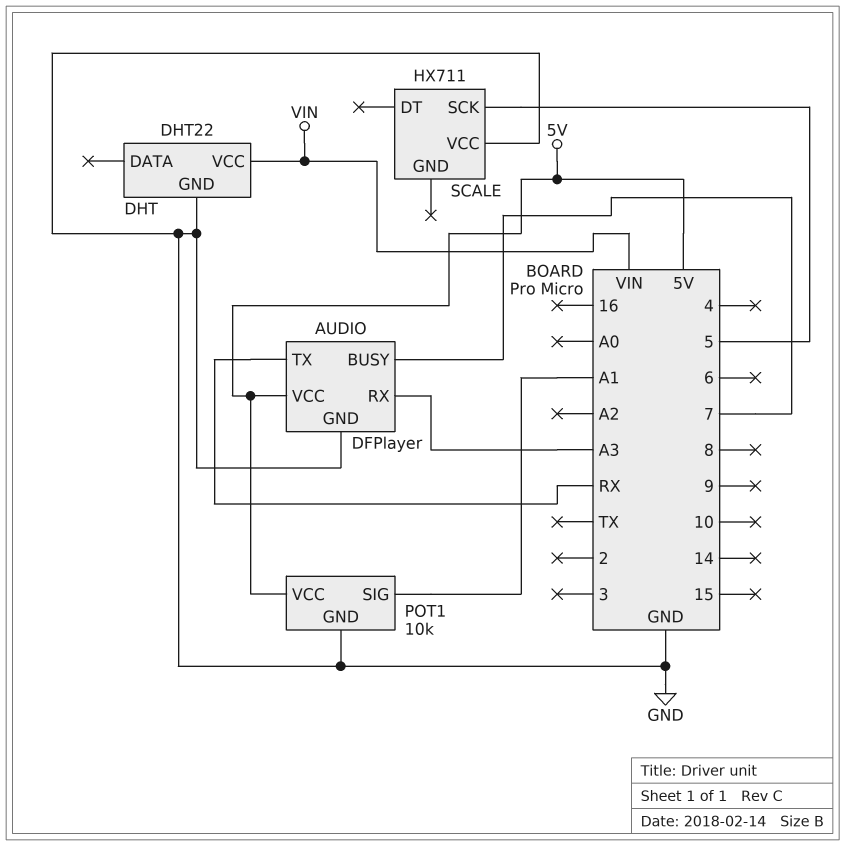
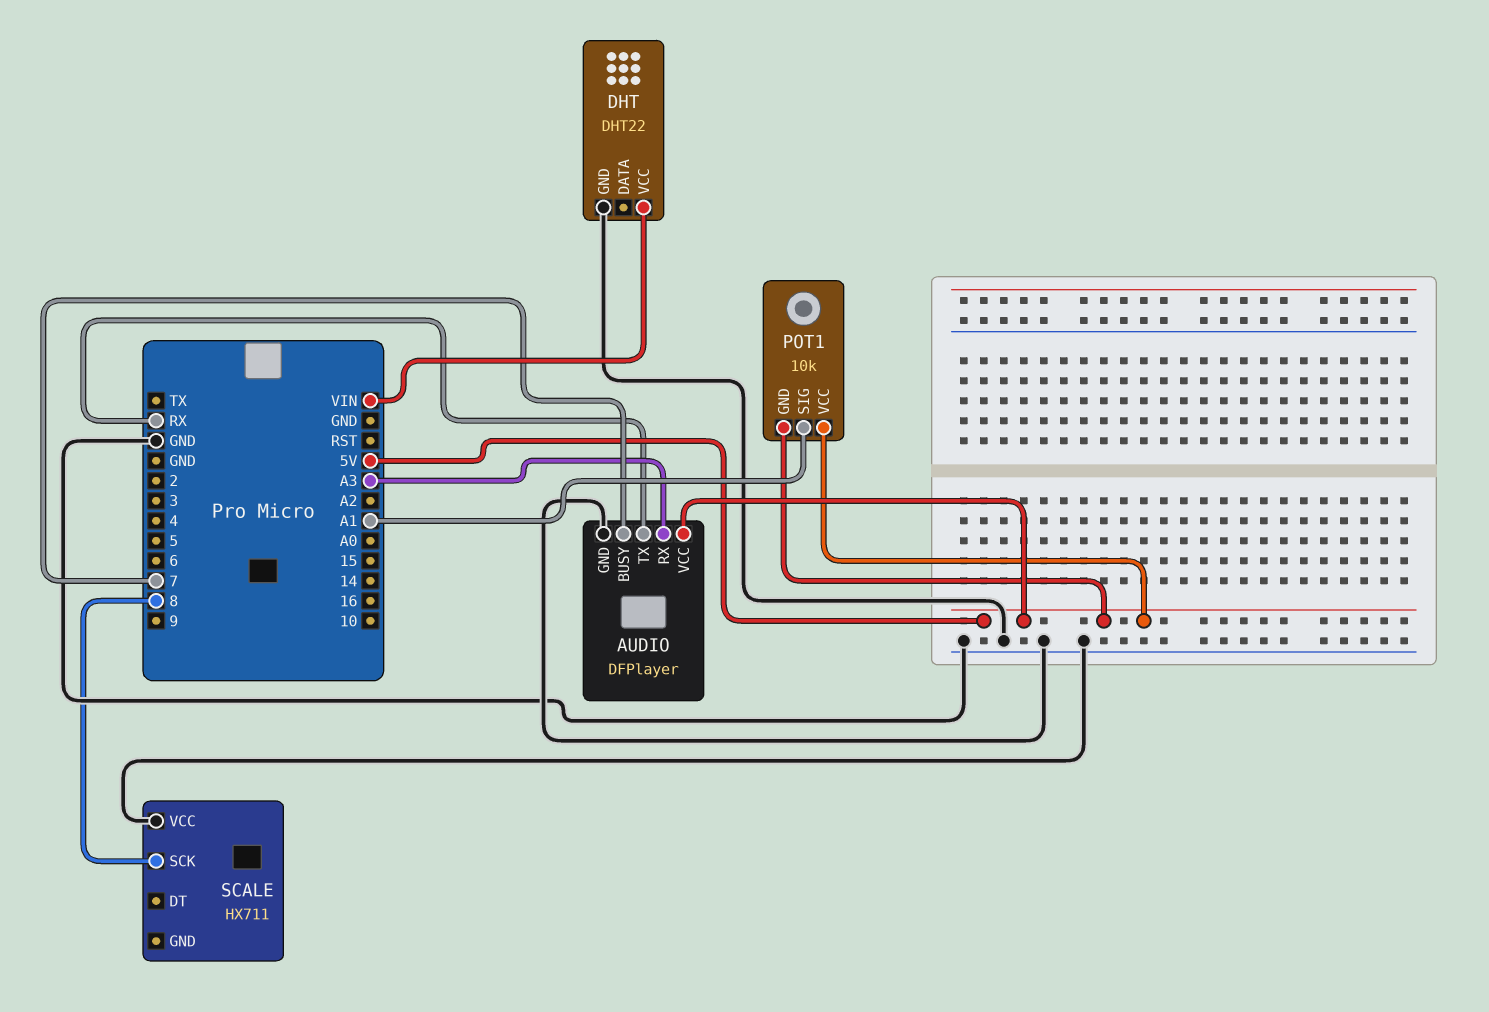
POT1 pin GND: GND -> 5V
SCALE pin SCK: 5 -> 8

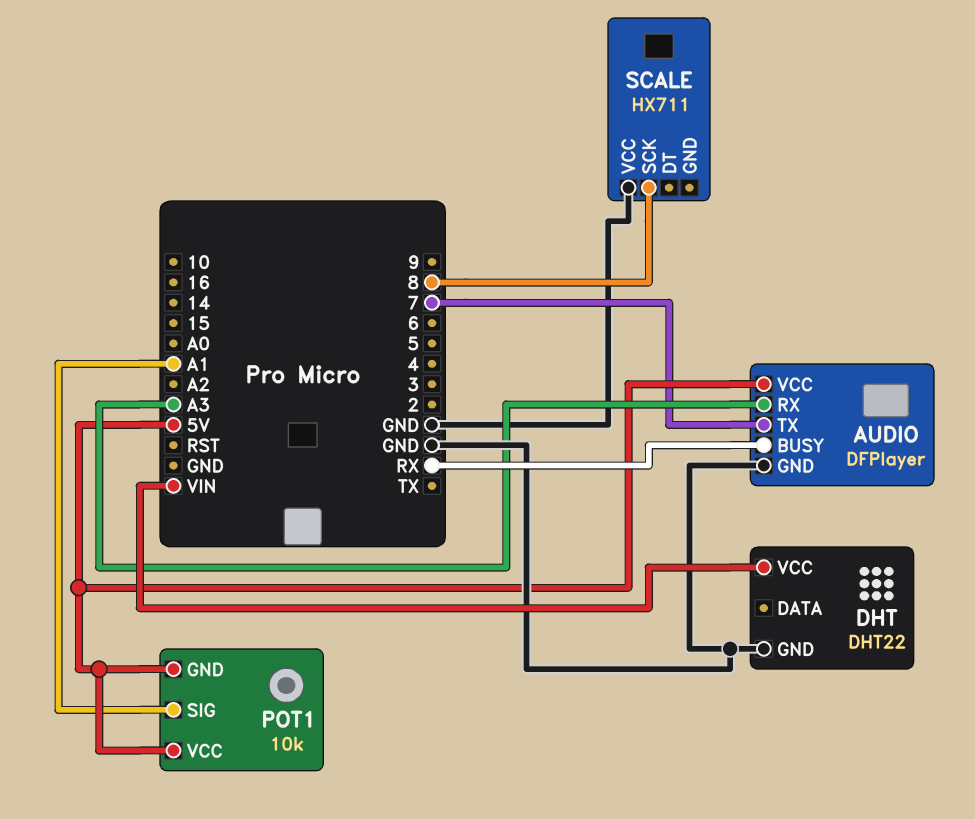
AUDIO pin BUSY: 7 -> RX
AUDIO pin TX: RX -> 7

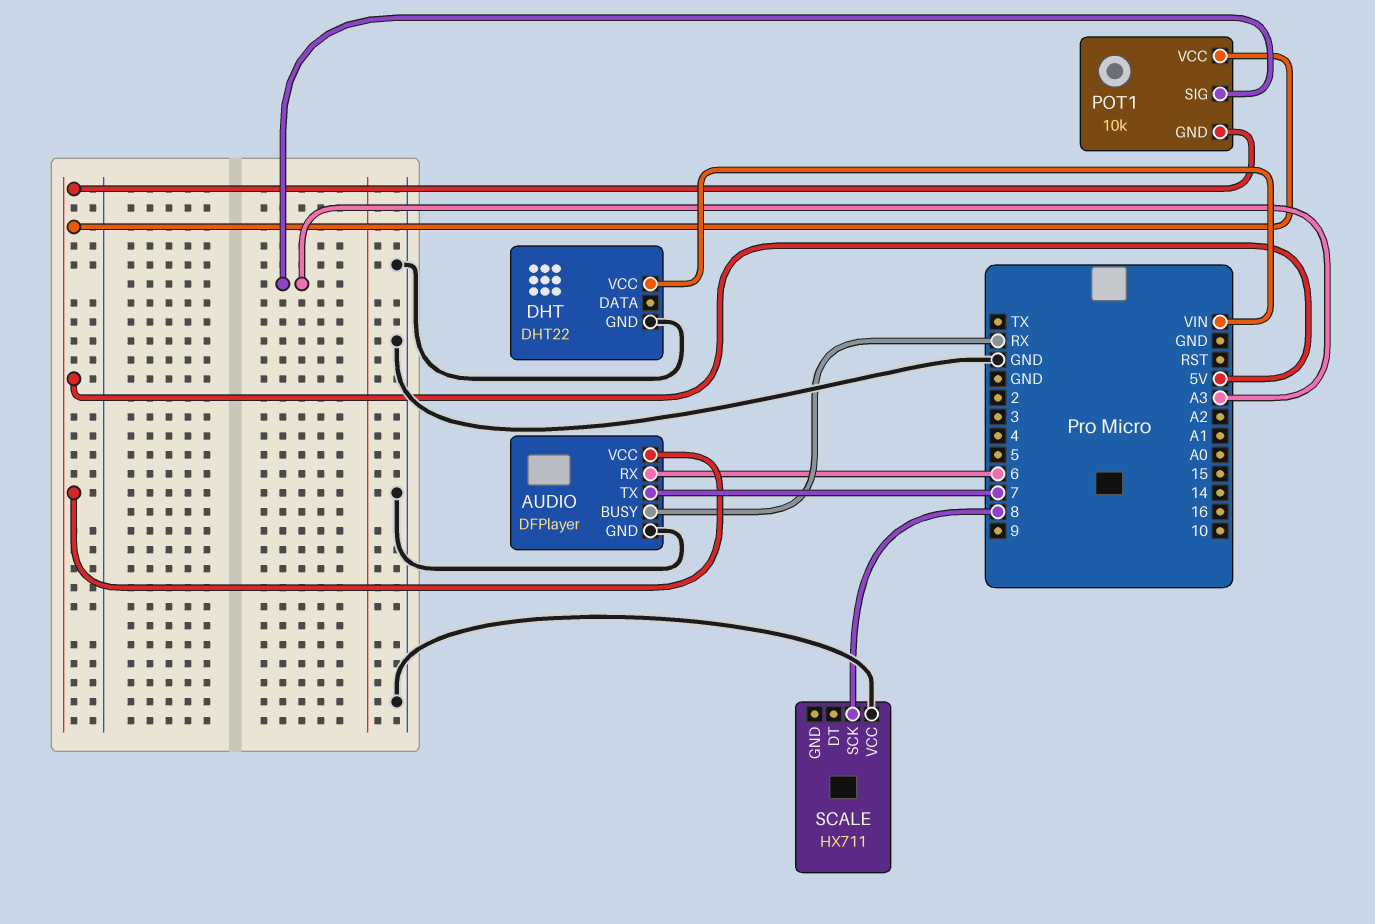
AUDIO pin RX: A3 -> 6
POT1 pin SIG: A1 -> A3

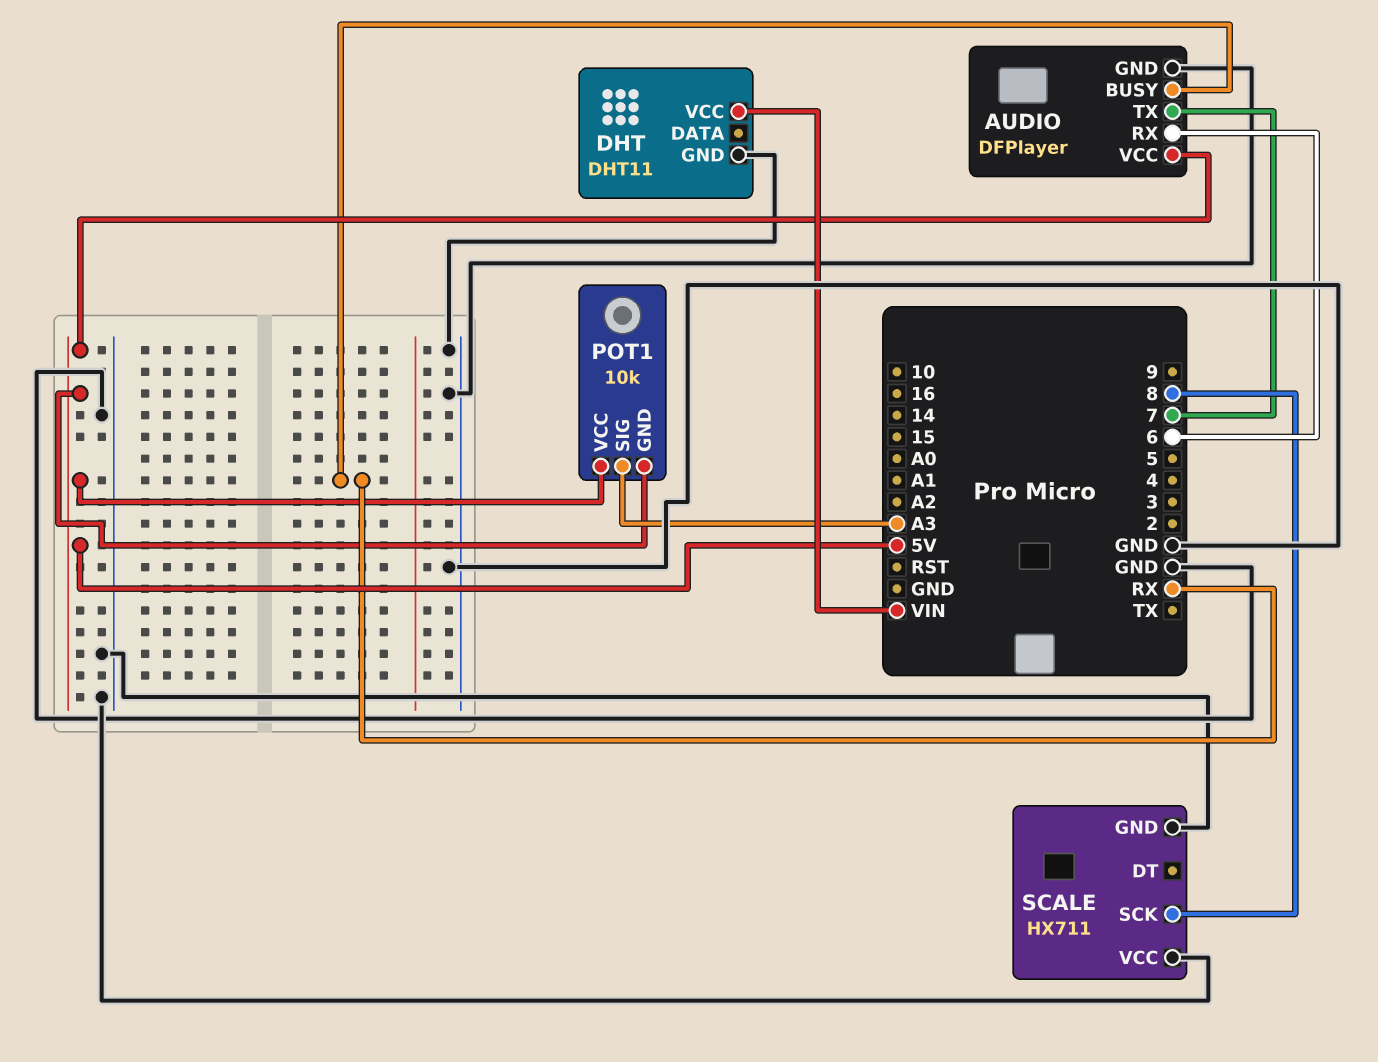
DHT: DHT22 -> DHT11
SCALE pin GND: none -> GND

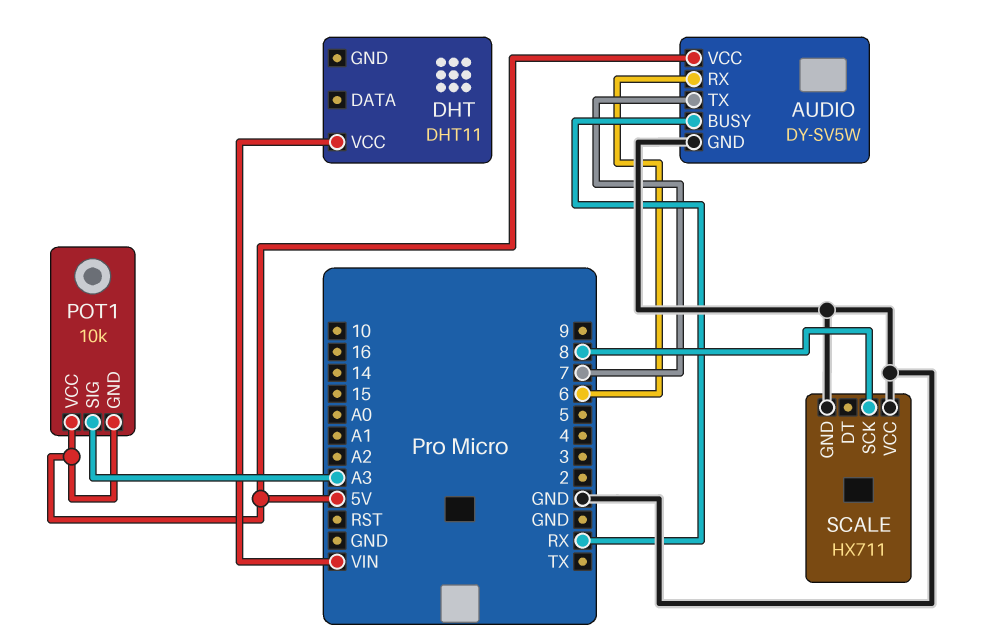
AUDIO: DFPlayer -> DY-SV5W
DHT pin GND: GND -> none

